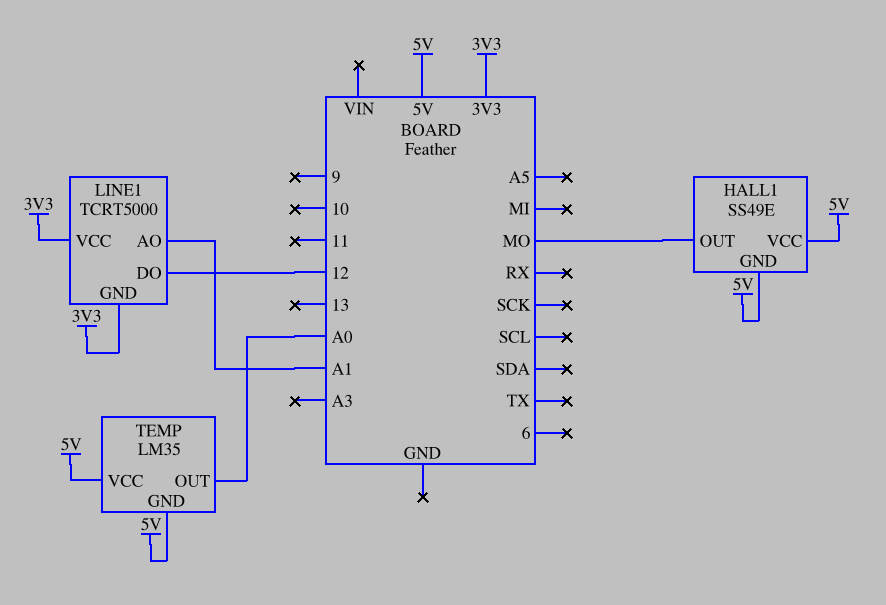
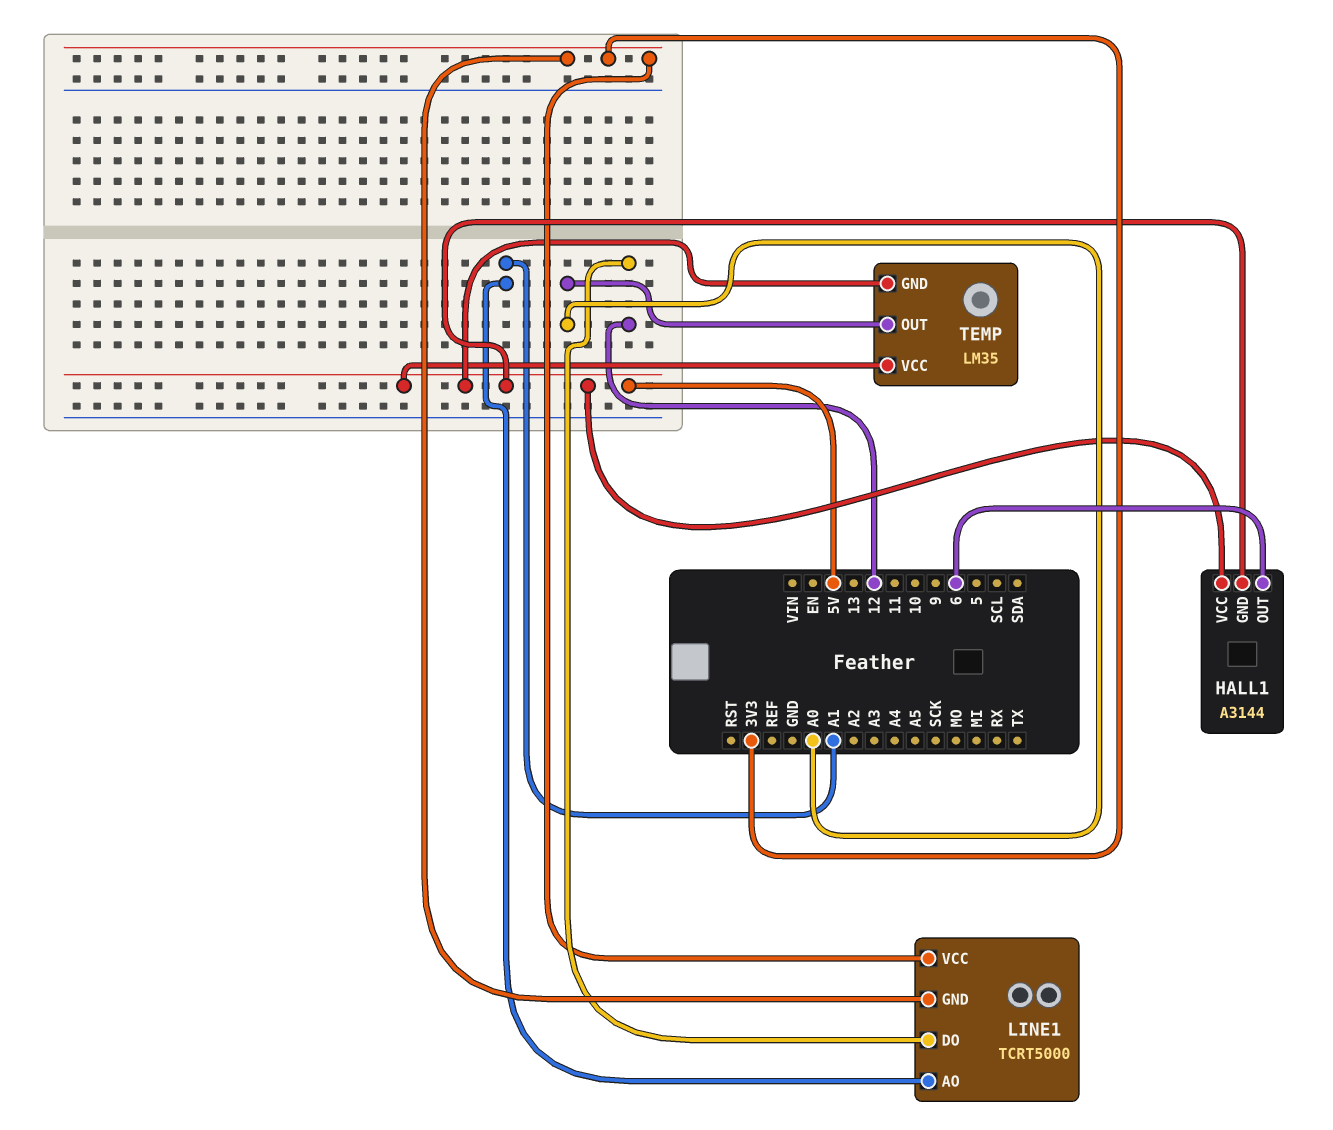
HALL1: SS49E -> A3144
HALL1 pin OUT: MO -> 6

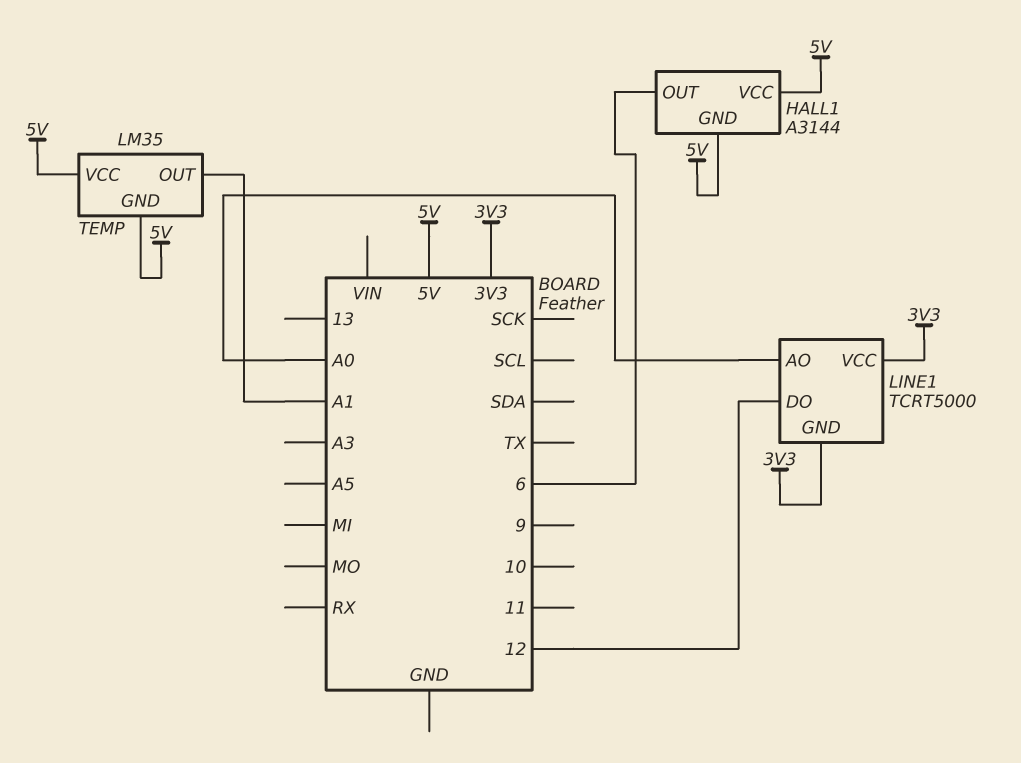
LINE1 pin AO: A1 -> A0
TEMP pin OUT: A0 -> A1

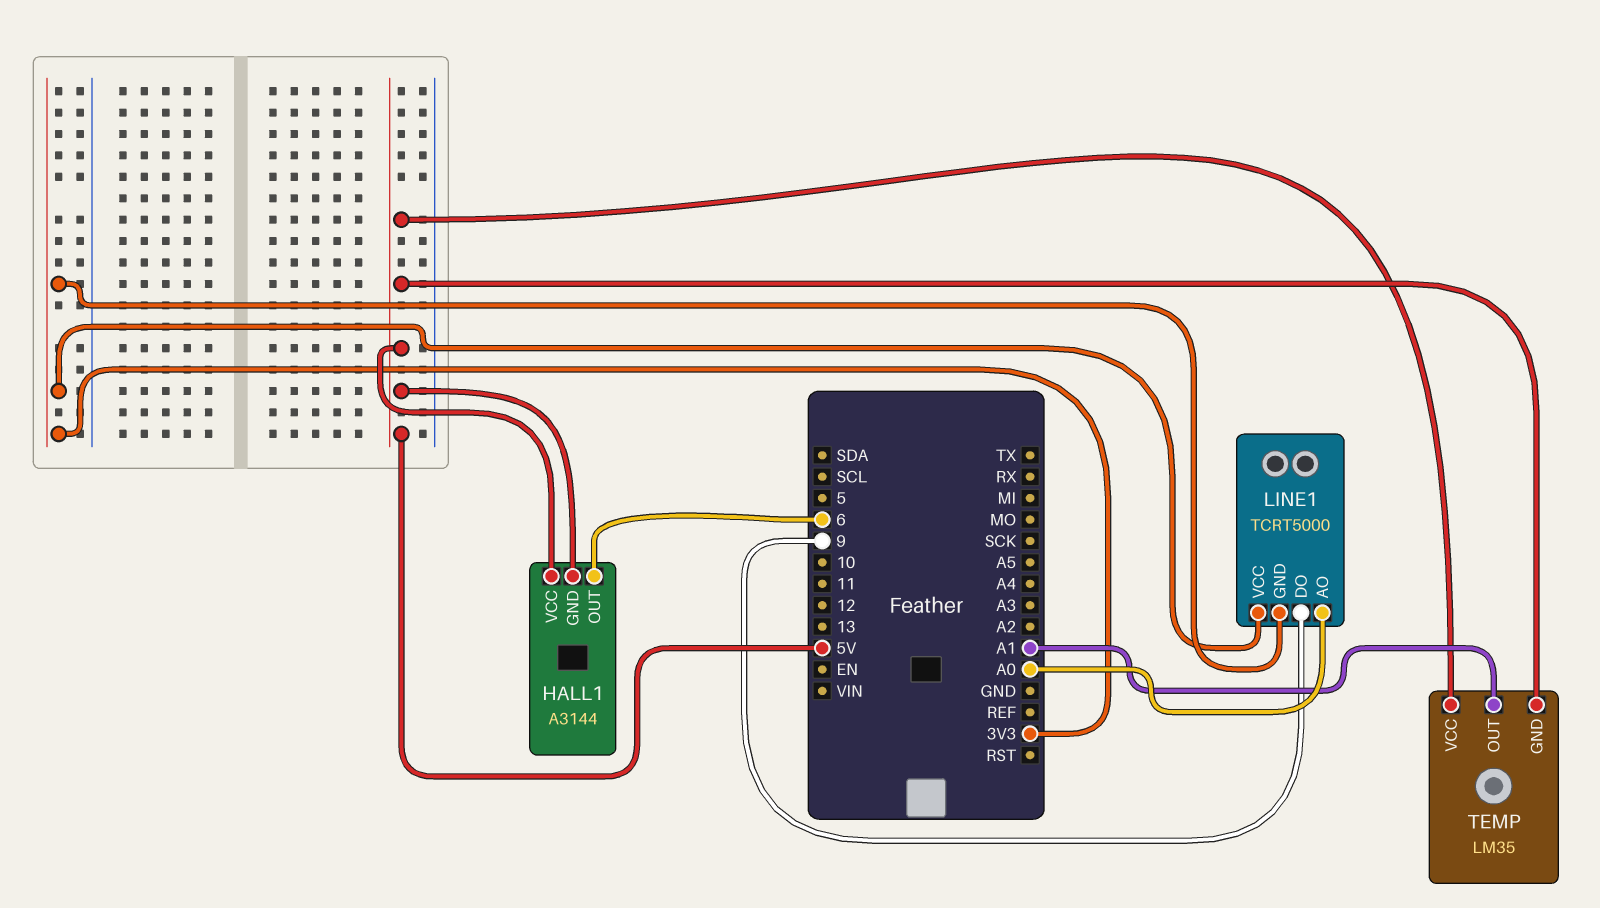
LINE1 pin DO: 12 -> 9

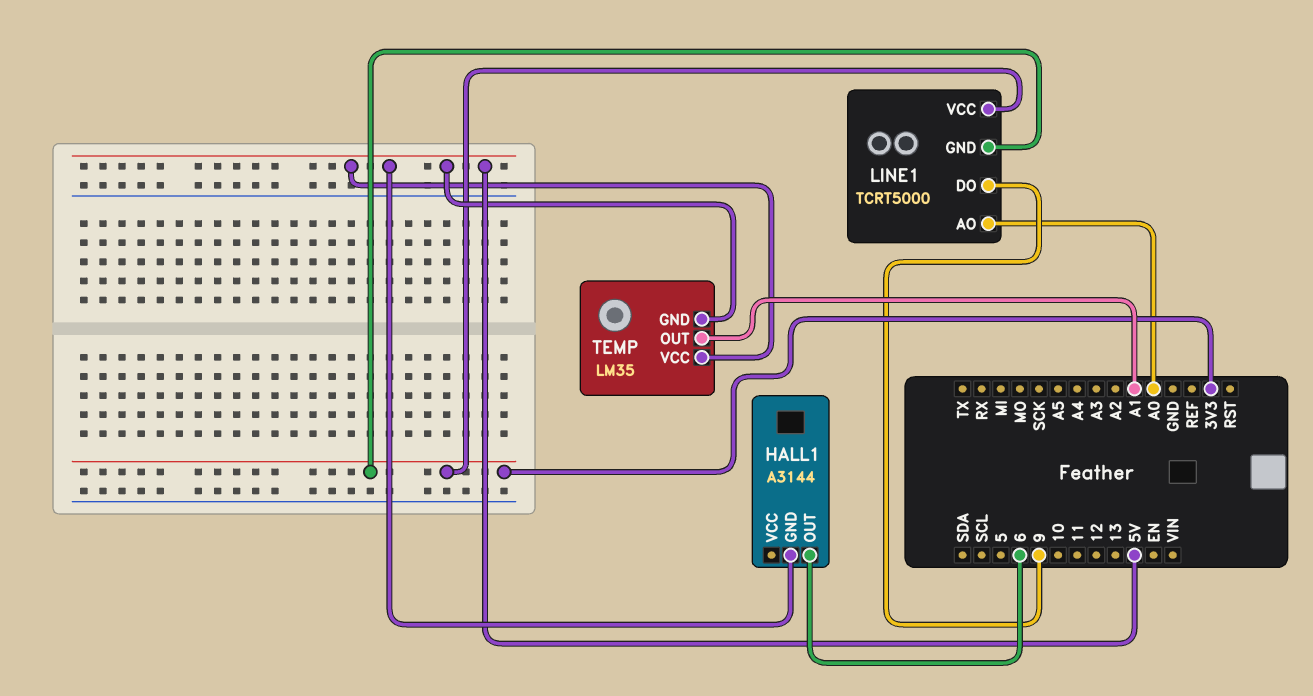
HALL1 pin VCC: 5V -> none

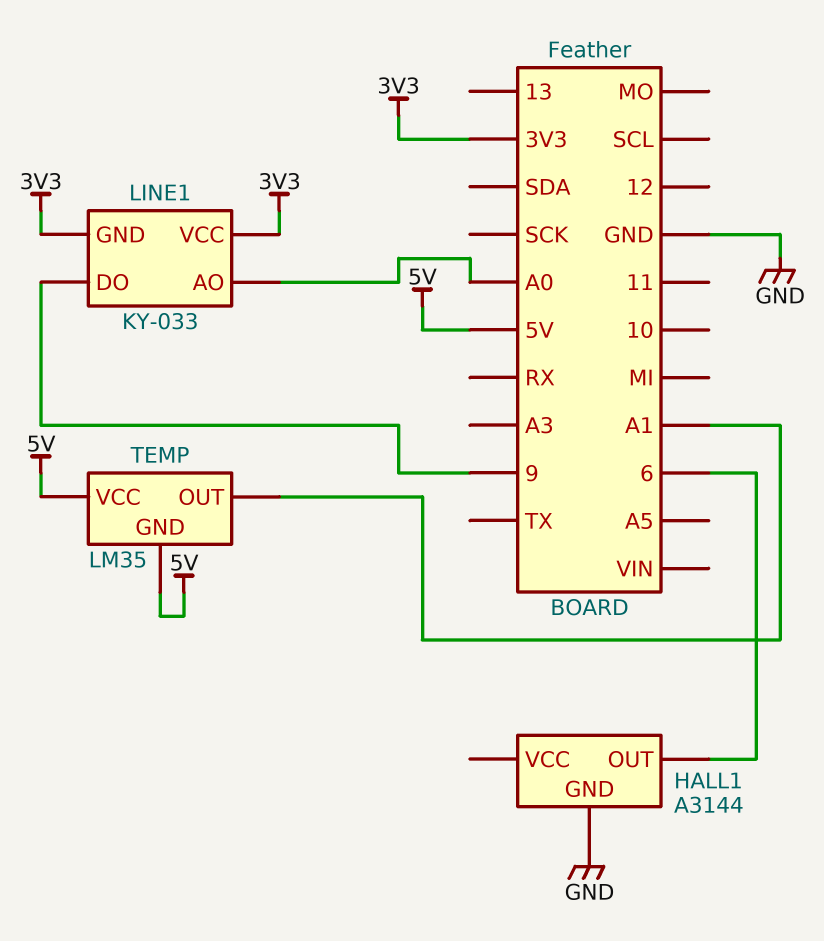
HALL1 pin GND: 5V -> GND
LINE1: TCRT5000 -> KY-033

